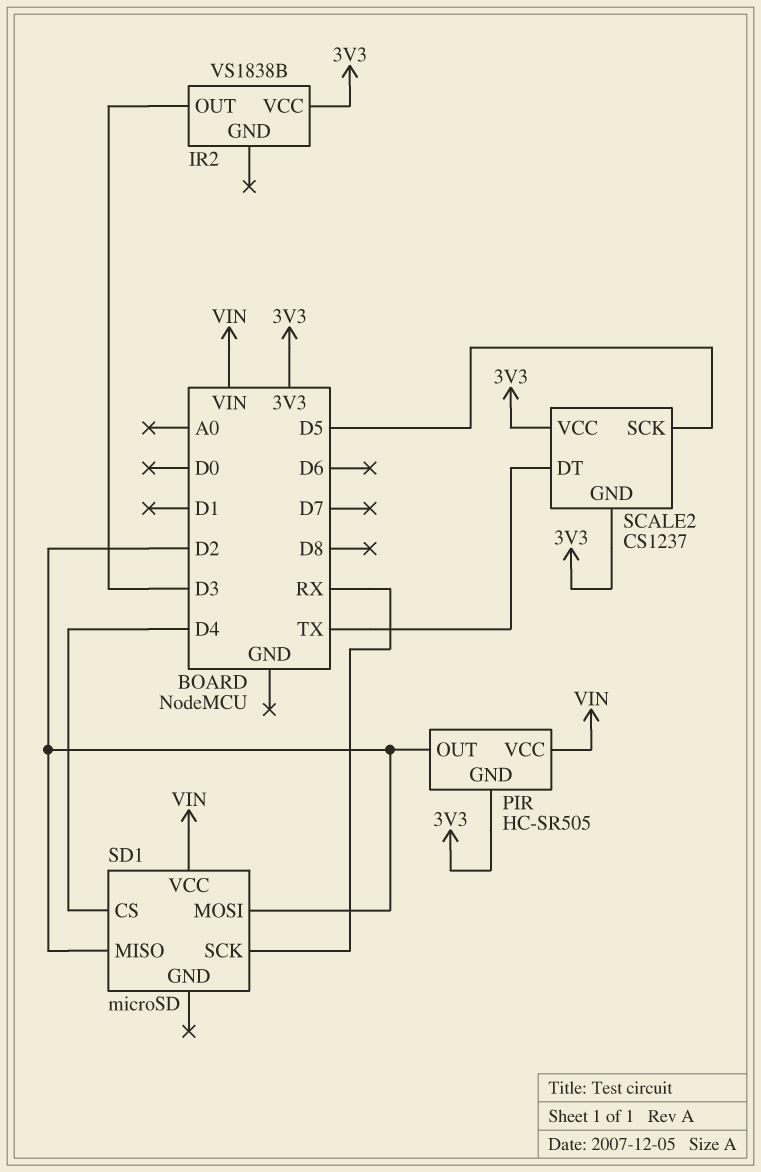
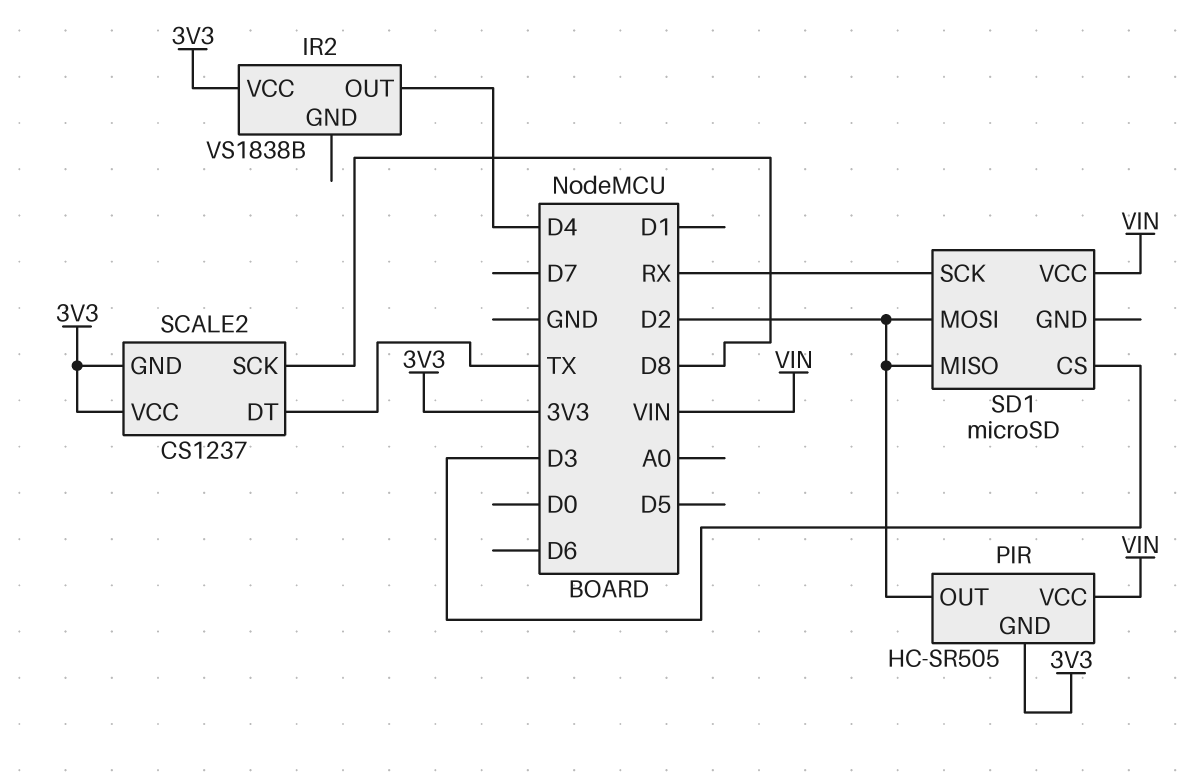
IR2 pin OUT: D3 -> D4
SCALE2 pin SCK: D5 -> D8
SD1 pin CS: D4 -> D3

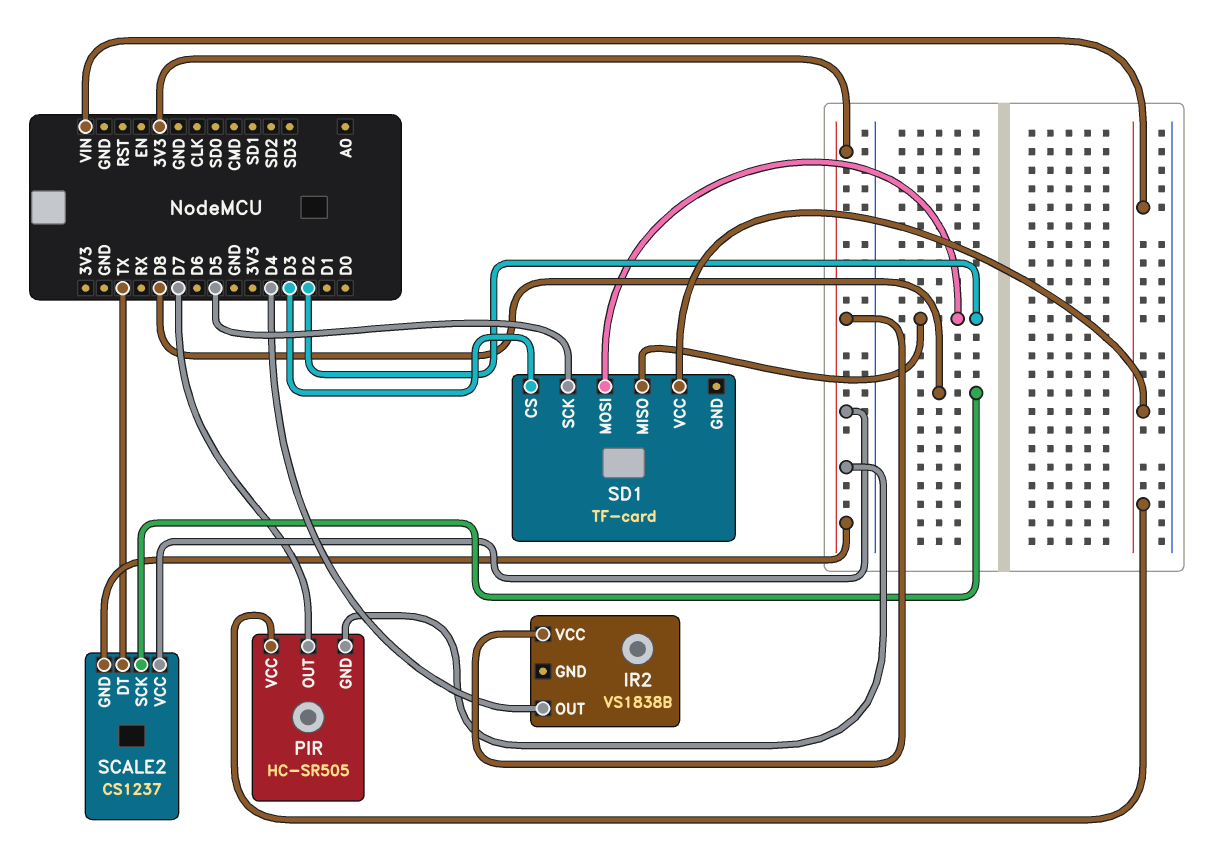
PIR pin OUT: D2 -> D7
SD1: microSD -> TF-card
SD1 pin SCK: RX -> D5

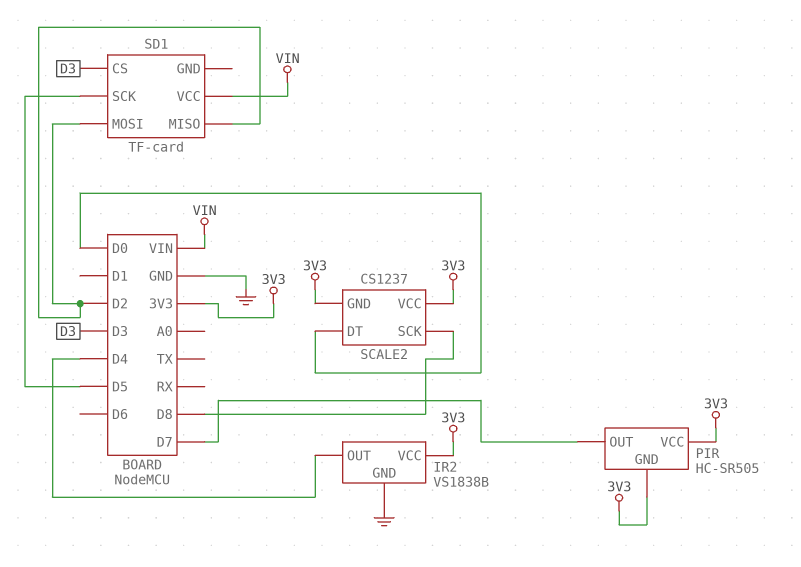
IR2 pin GND: none -> GND
PIR pin VCC: VIN -> 3V3
SCALE2 pin DT: TX -> D0

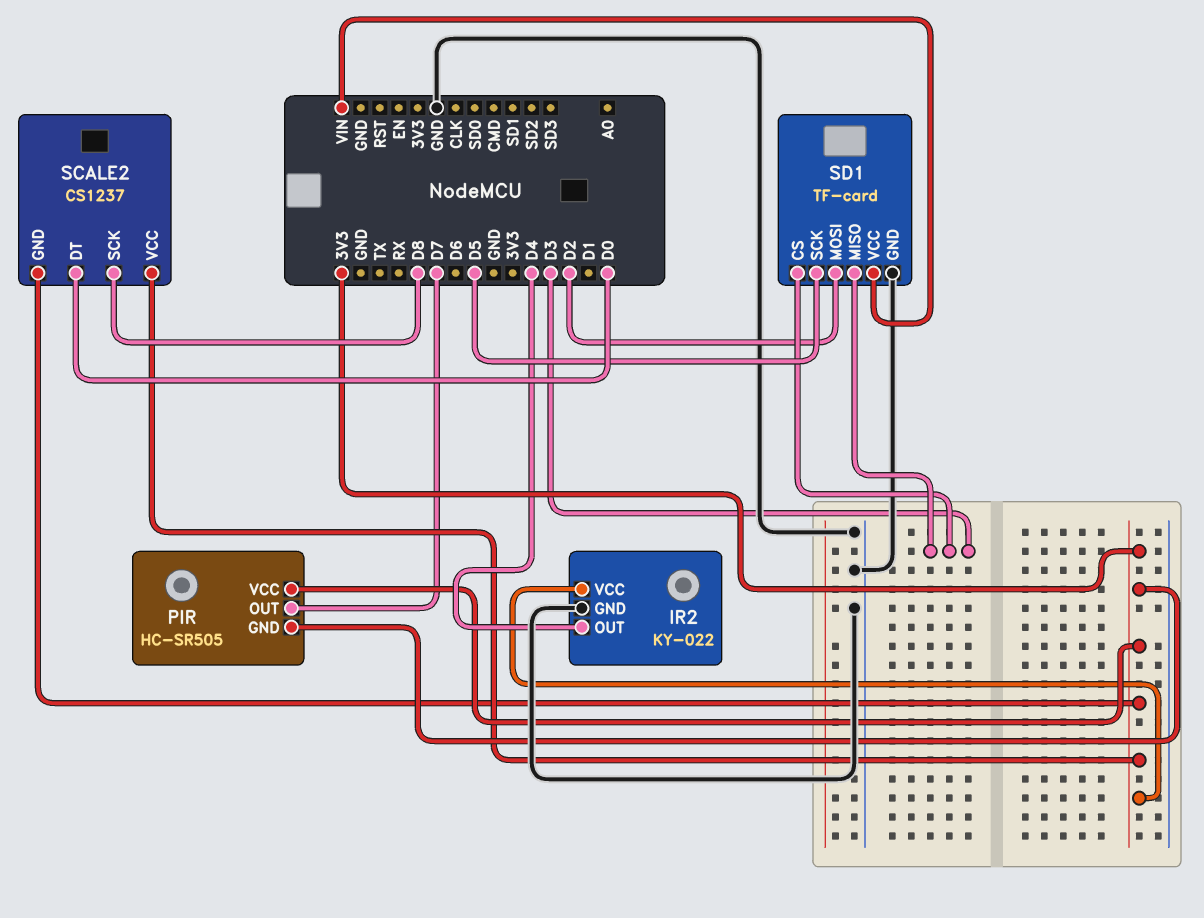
IR2: VS1838B -> KY-022
SD1 pin GND: none -> GND
SD1 pin MISO: D2 -> D3

